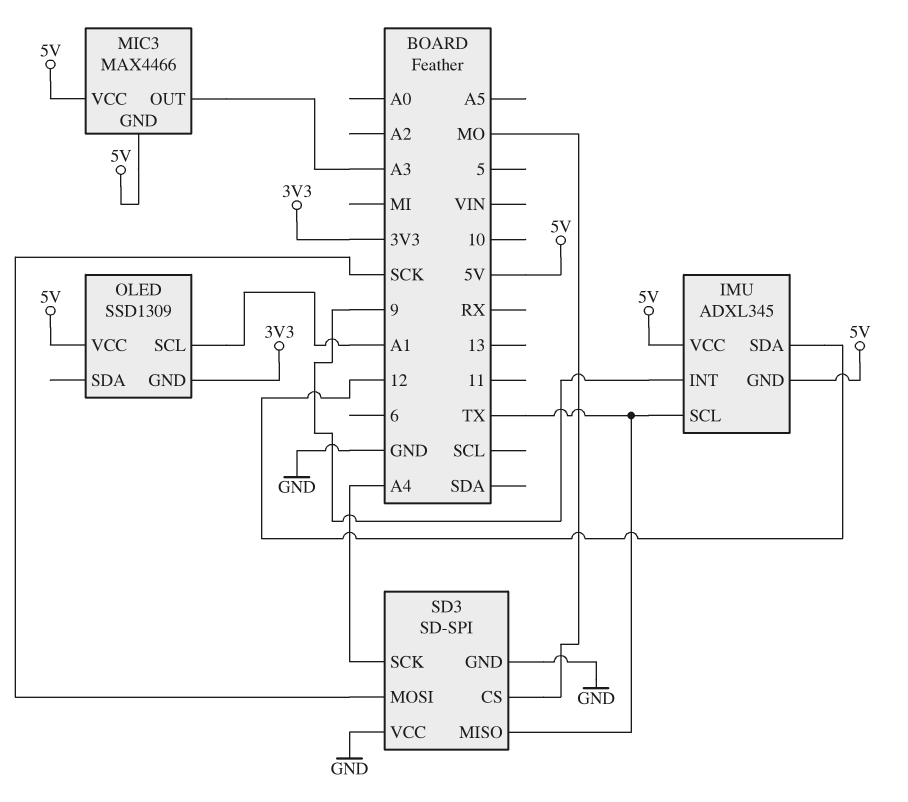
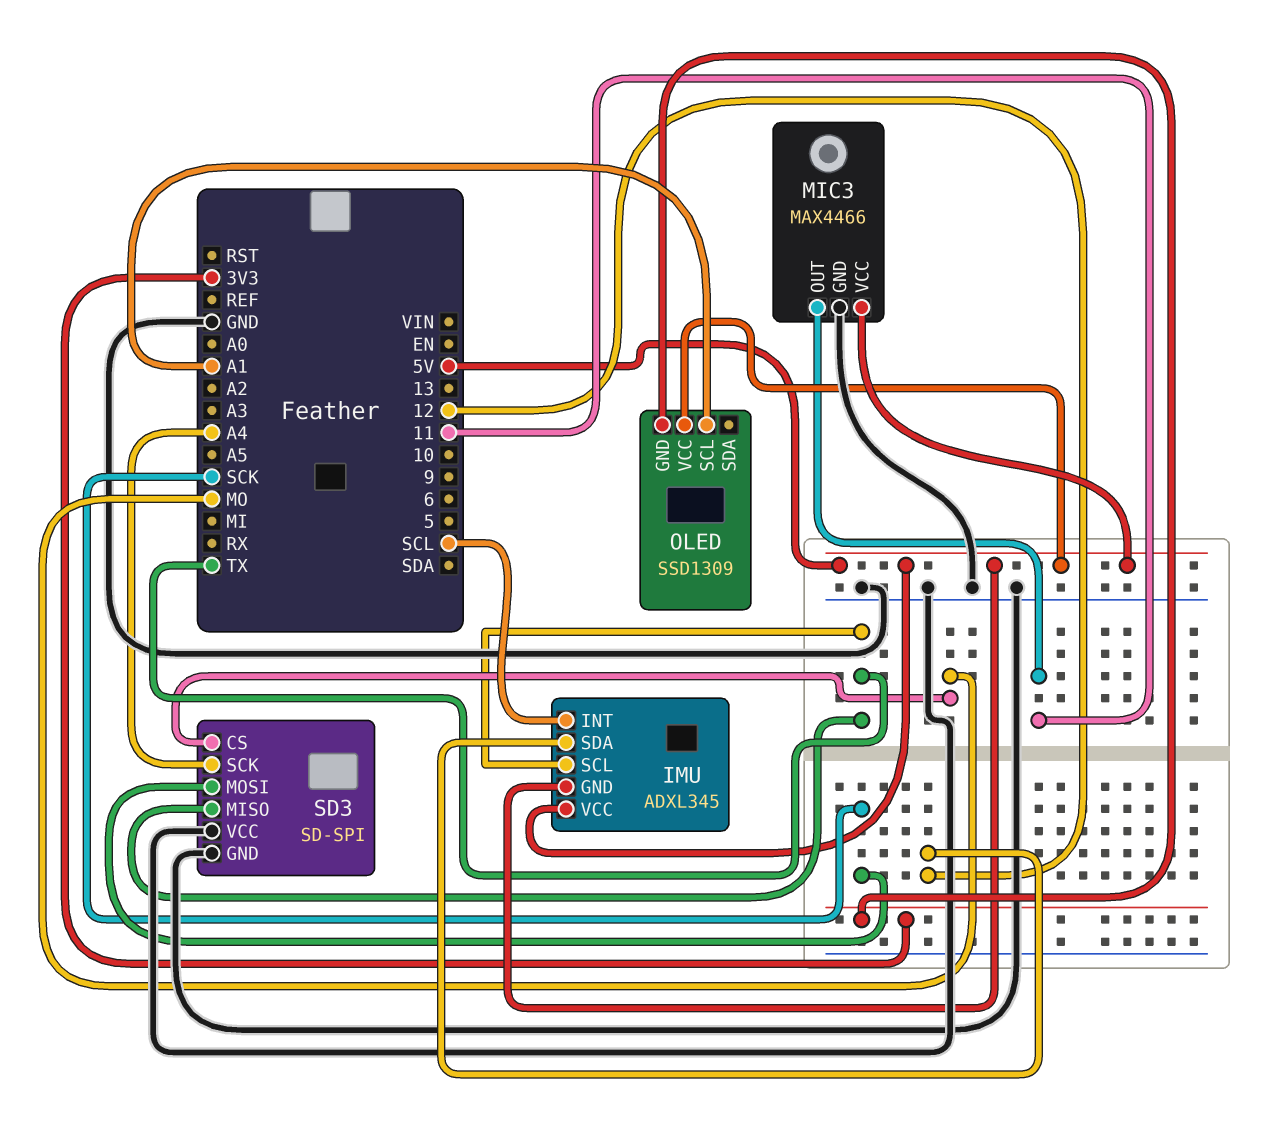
IMU pin INT: 9 -> SCL
MIC3 pin GND: 5V -> GND
MIC3 pin OUT: A3 -> 11

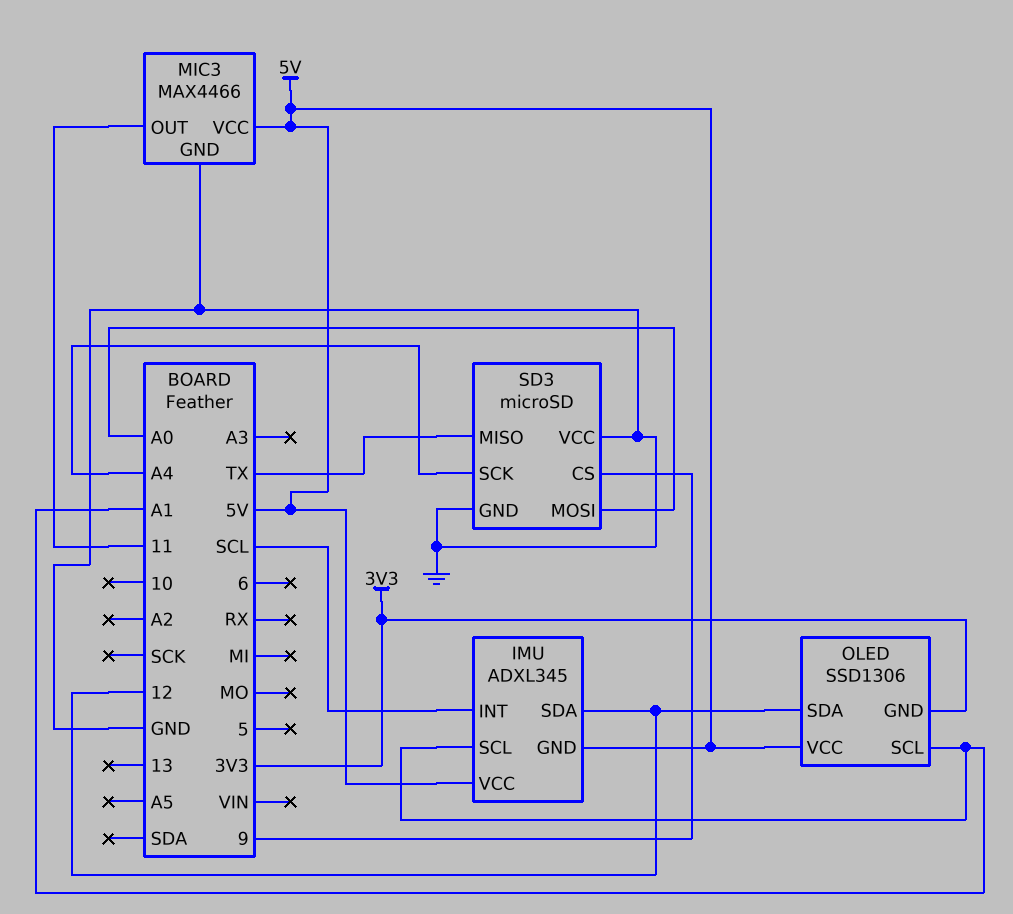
IMU pin SCL: TX -> A1
OLED: SSD1309 -> SSD1306
OLED pin SDA: none -> 12
SD3: SD-SPI -> microSD
SD3 pin CS: MO -> 9
SD3 pin MOSI: SCK -> A0

